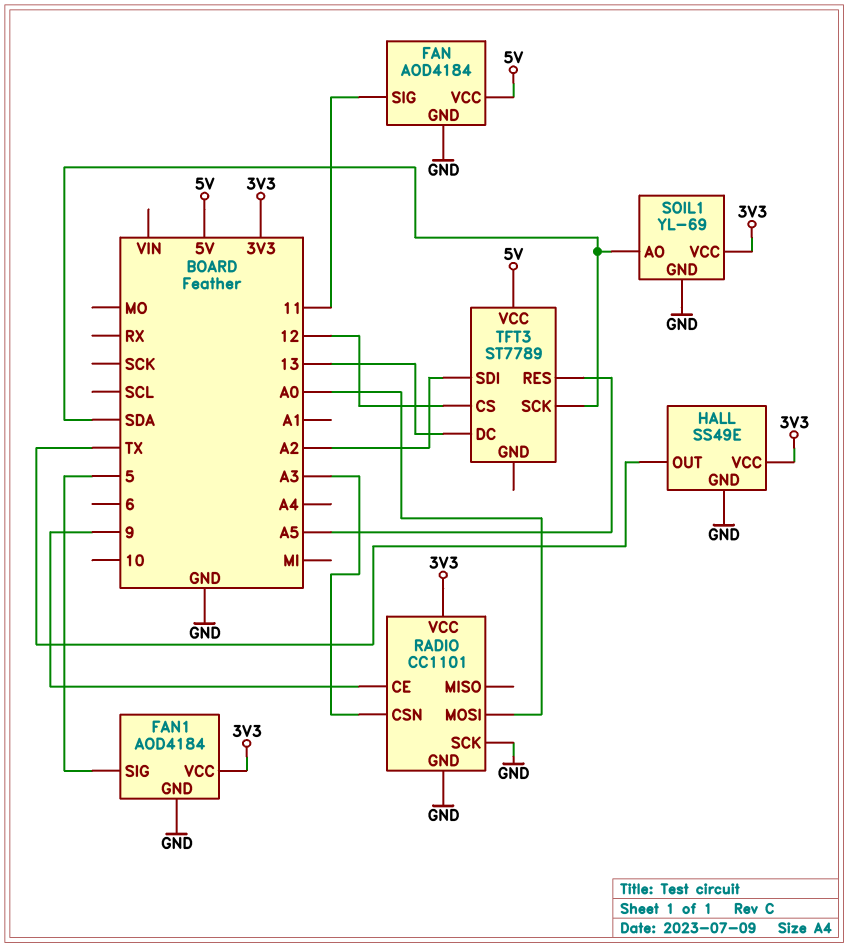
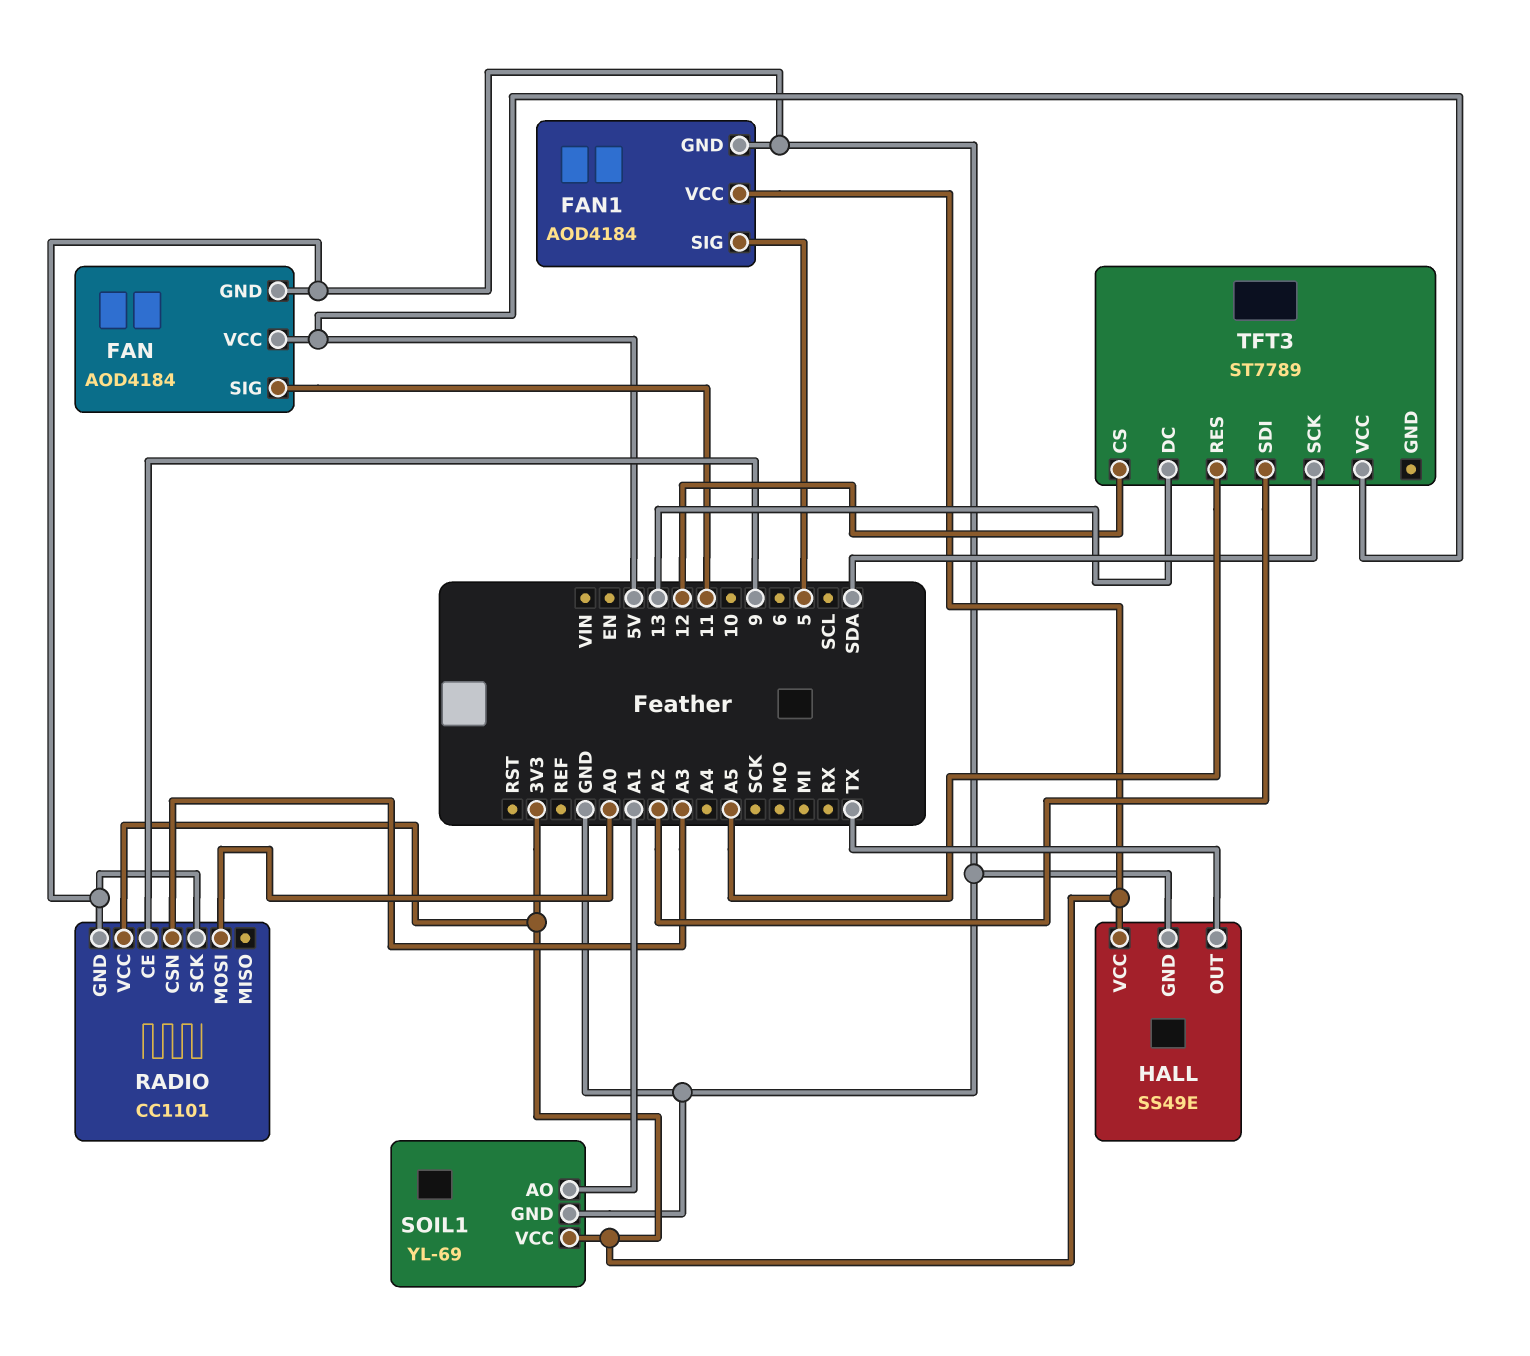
SOIL1 pin AO: SDA -> A1

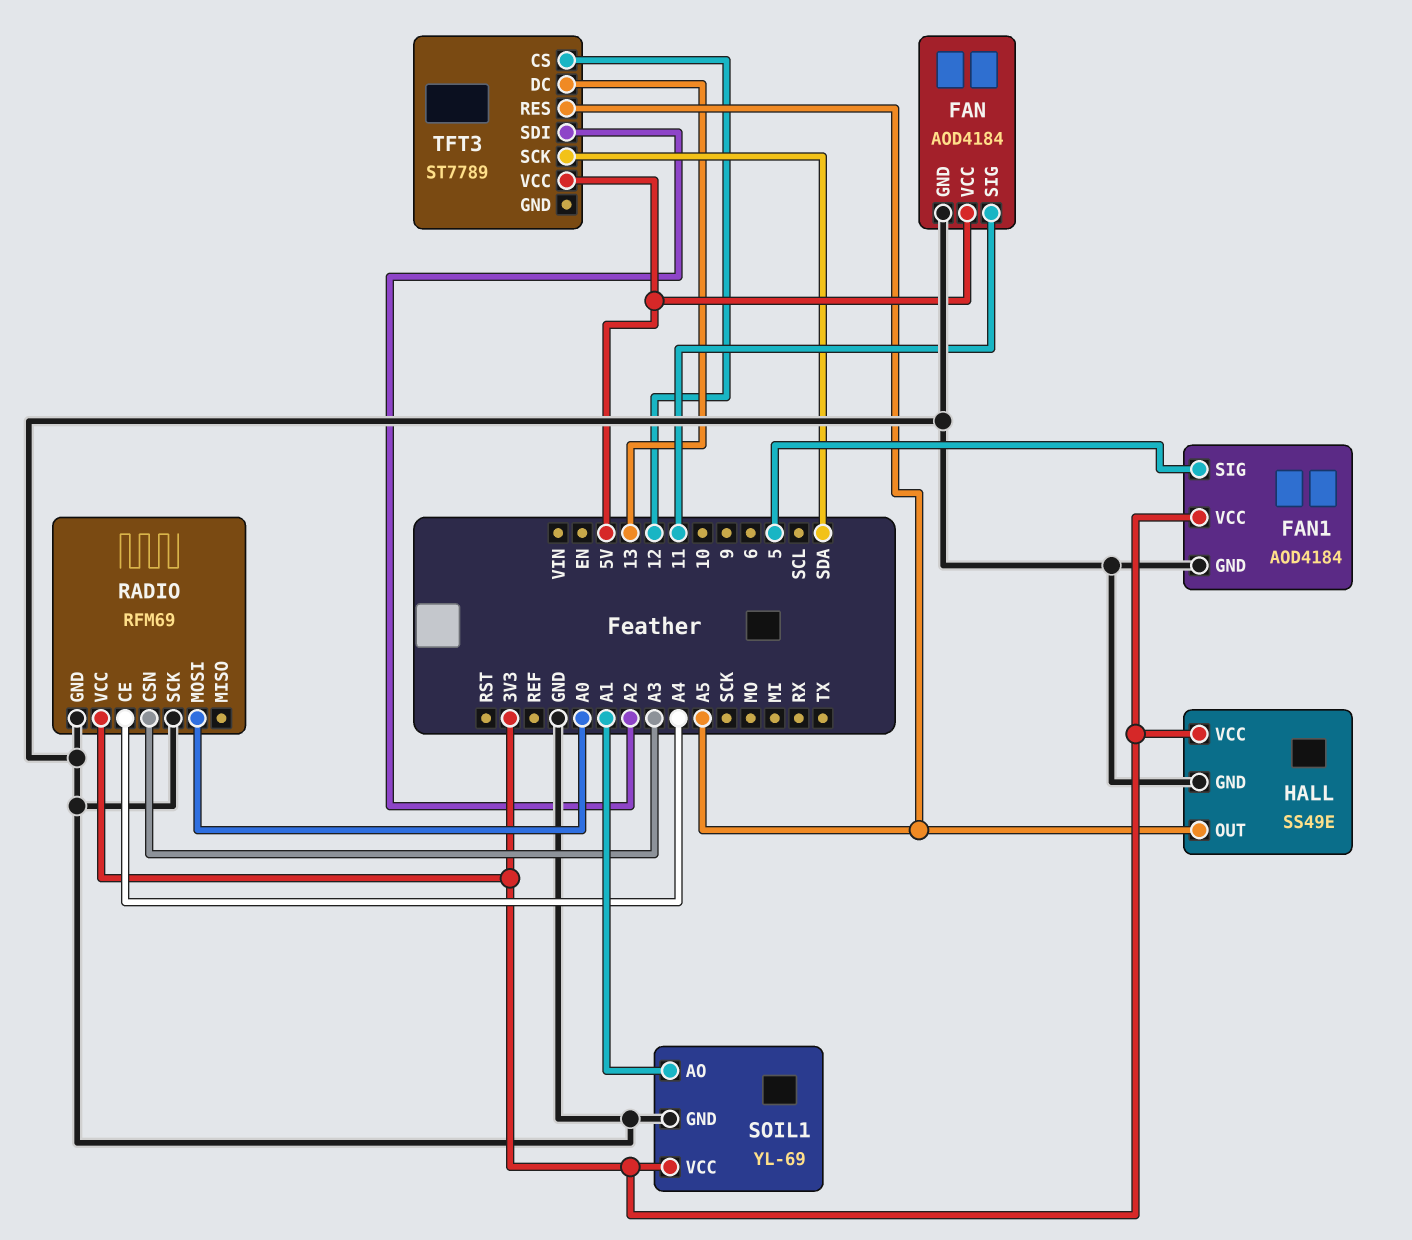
HALL pin OUT: TX -> A5
RADIO: CC1101 -> RFM69
RADIO pin CE: 9 -> A4

